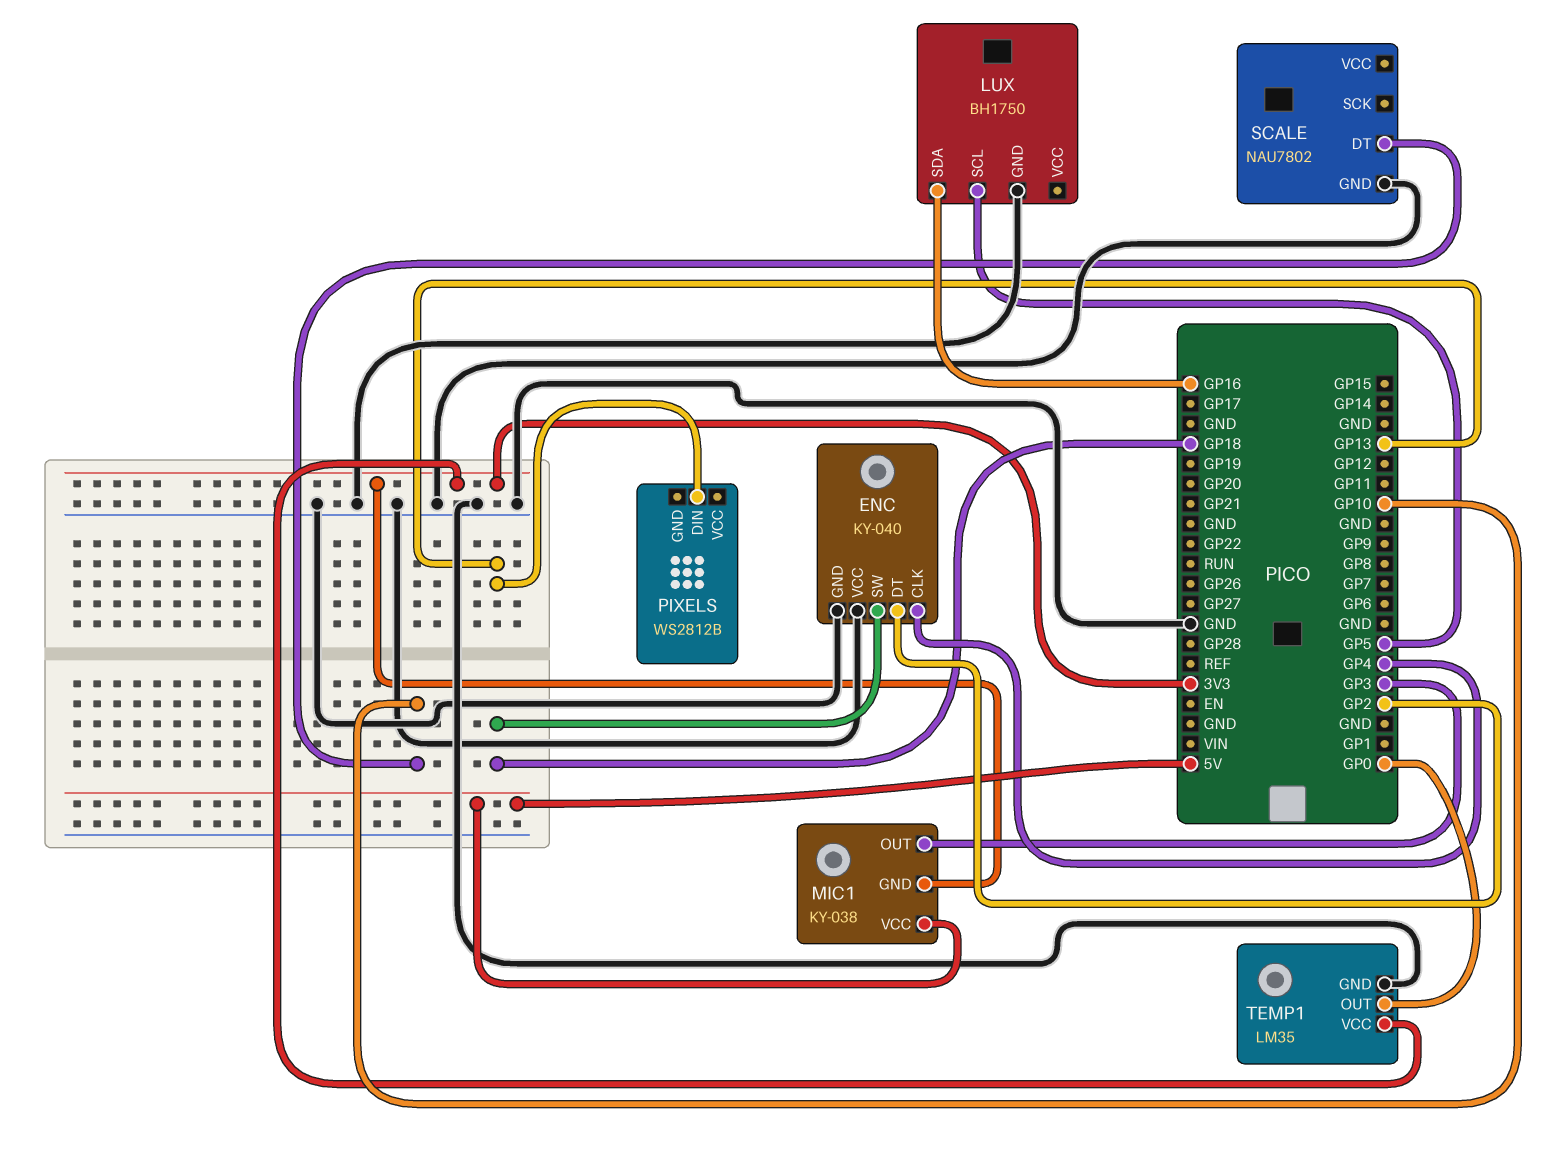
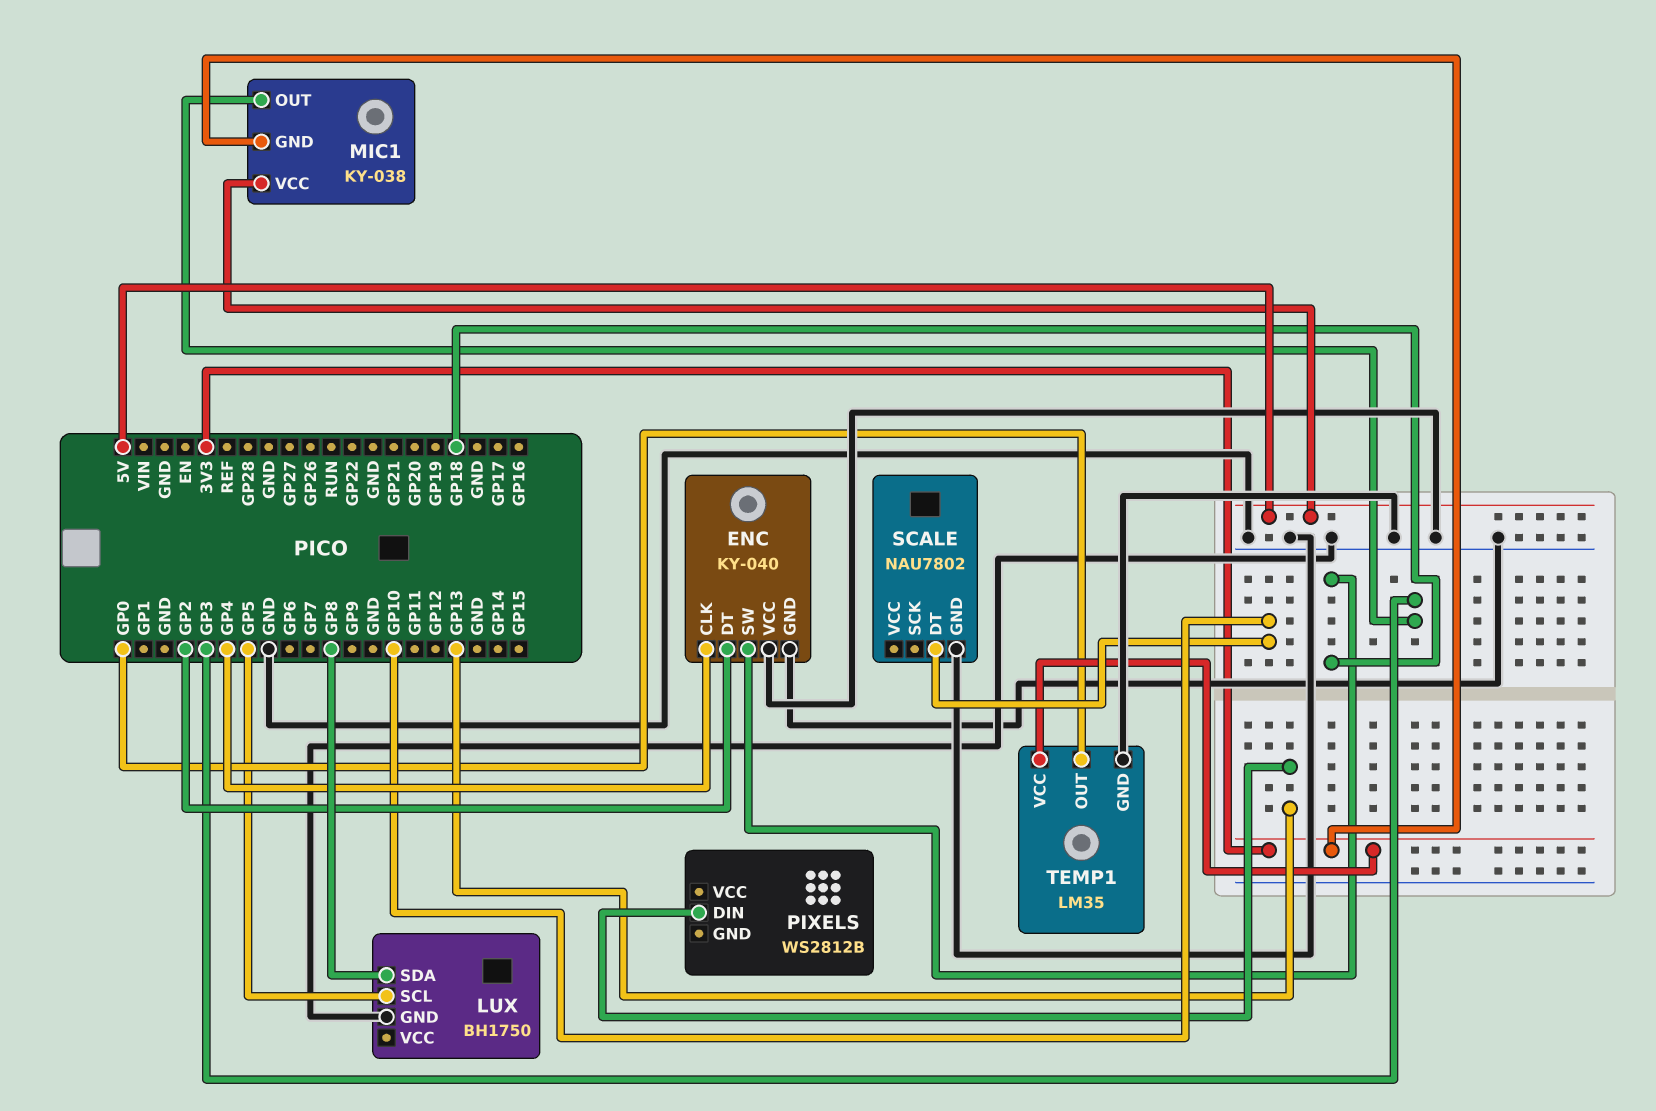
LUX pin SDA: GP16 -> GP8

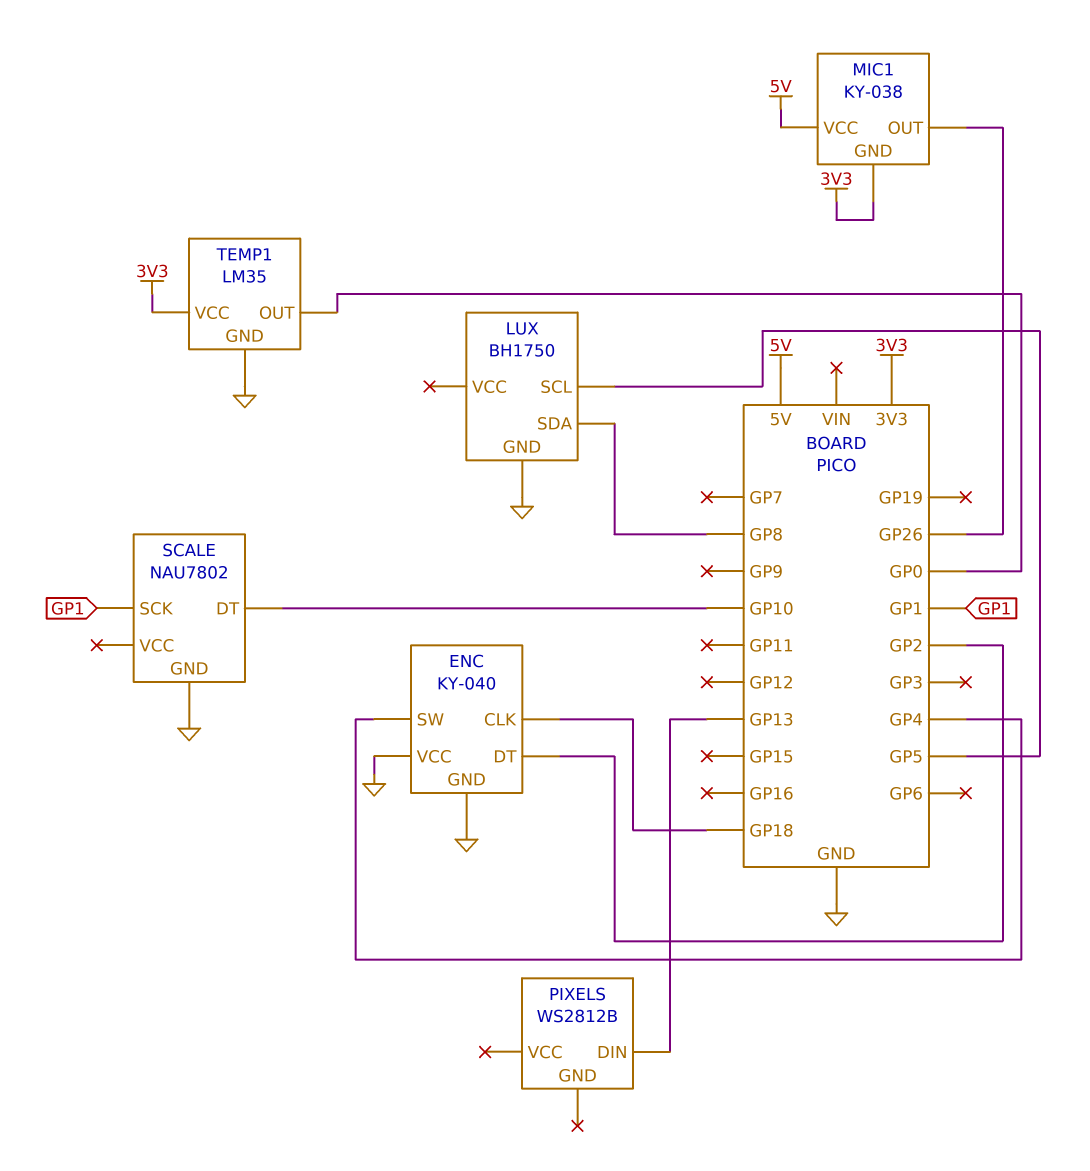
ENC pin CLK: GP4 -> GP18
ENC pin SW: GP18 -> GP4
MIC1 pin OUT: GP3 -> GP26
SCALE pin SCK: none -> GP1

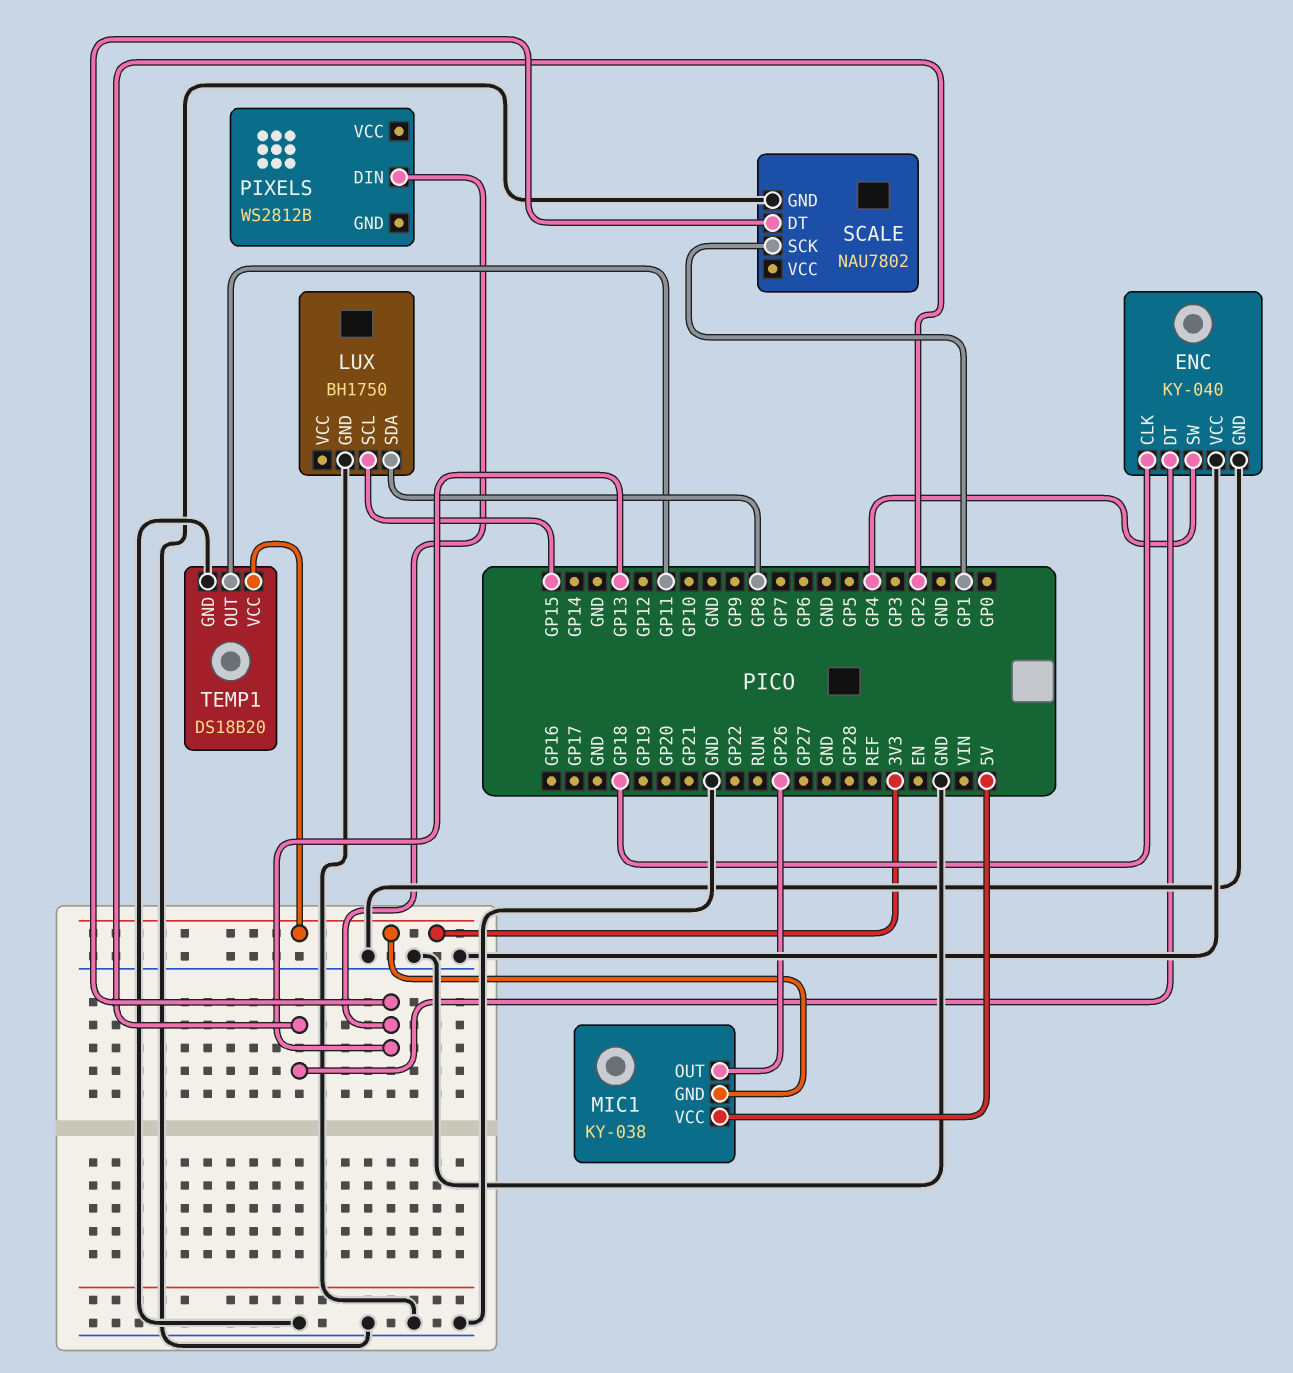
LUX pin SCL: GP5 -> GP15
SCALE pin DT: GP10 -> GP13
TEMP1: LM35 -> DS18B20
TEMP1 pin OUT: GP0 -> GP11

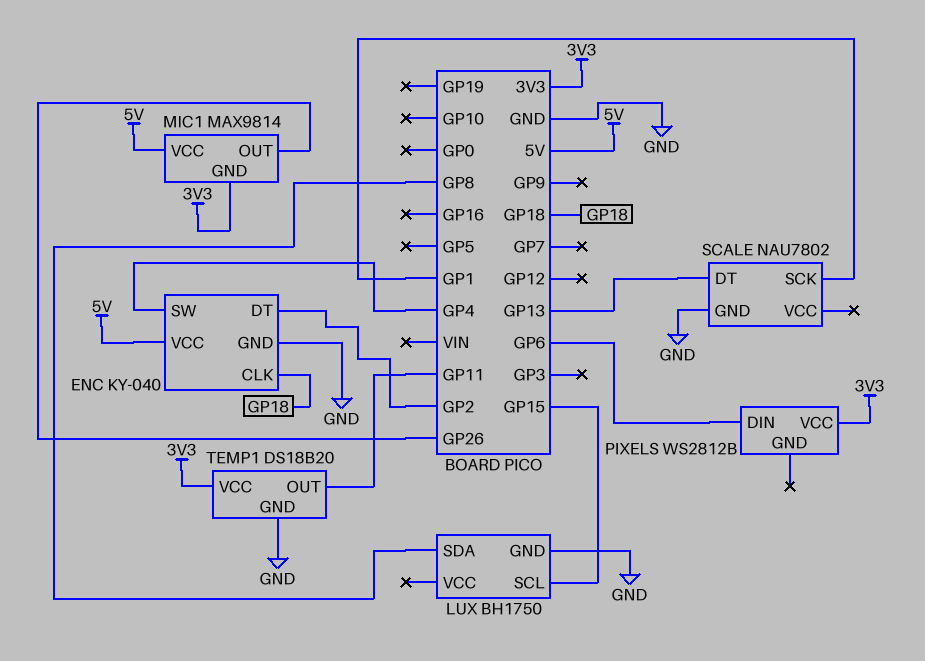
ENC pin VCC: GND -> 5V
MIC1: KY-038 -> MAX9814
PIXELS pin DIN: GP13 -> GP6
PIXELS pin VCC: none -> 3V3

